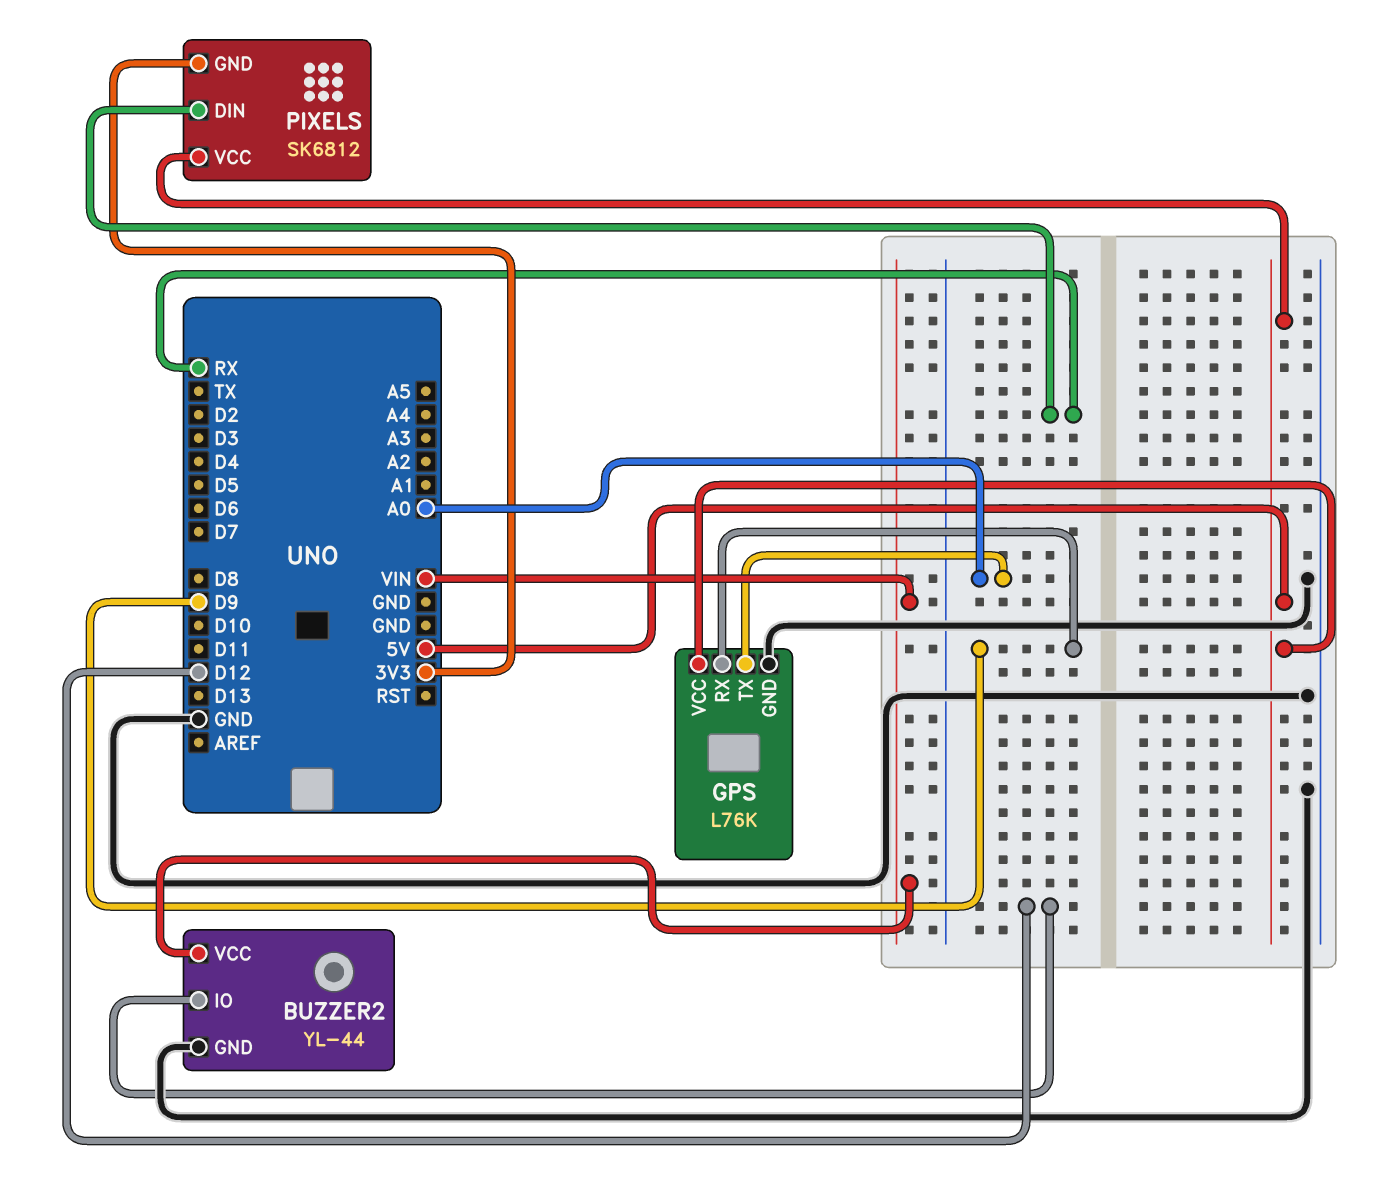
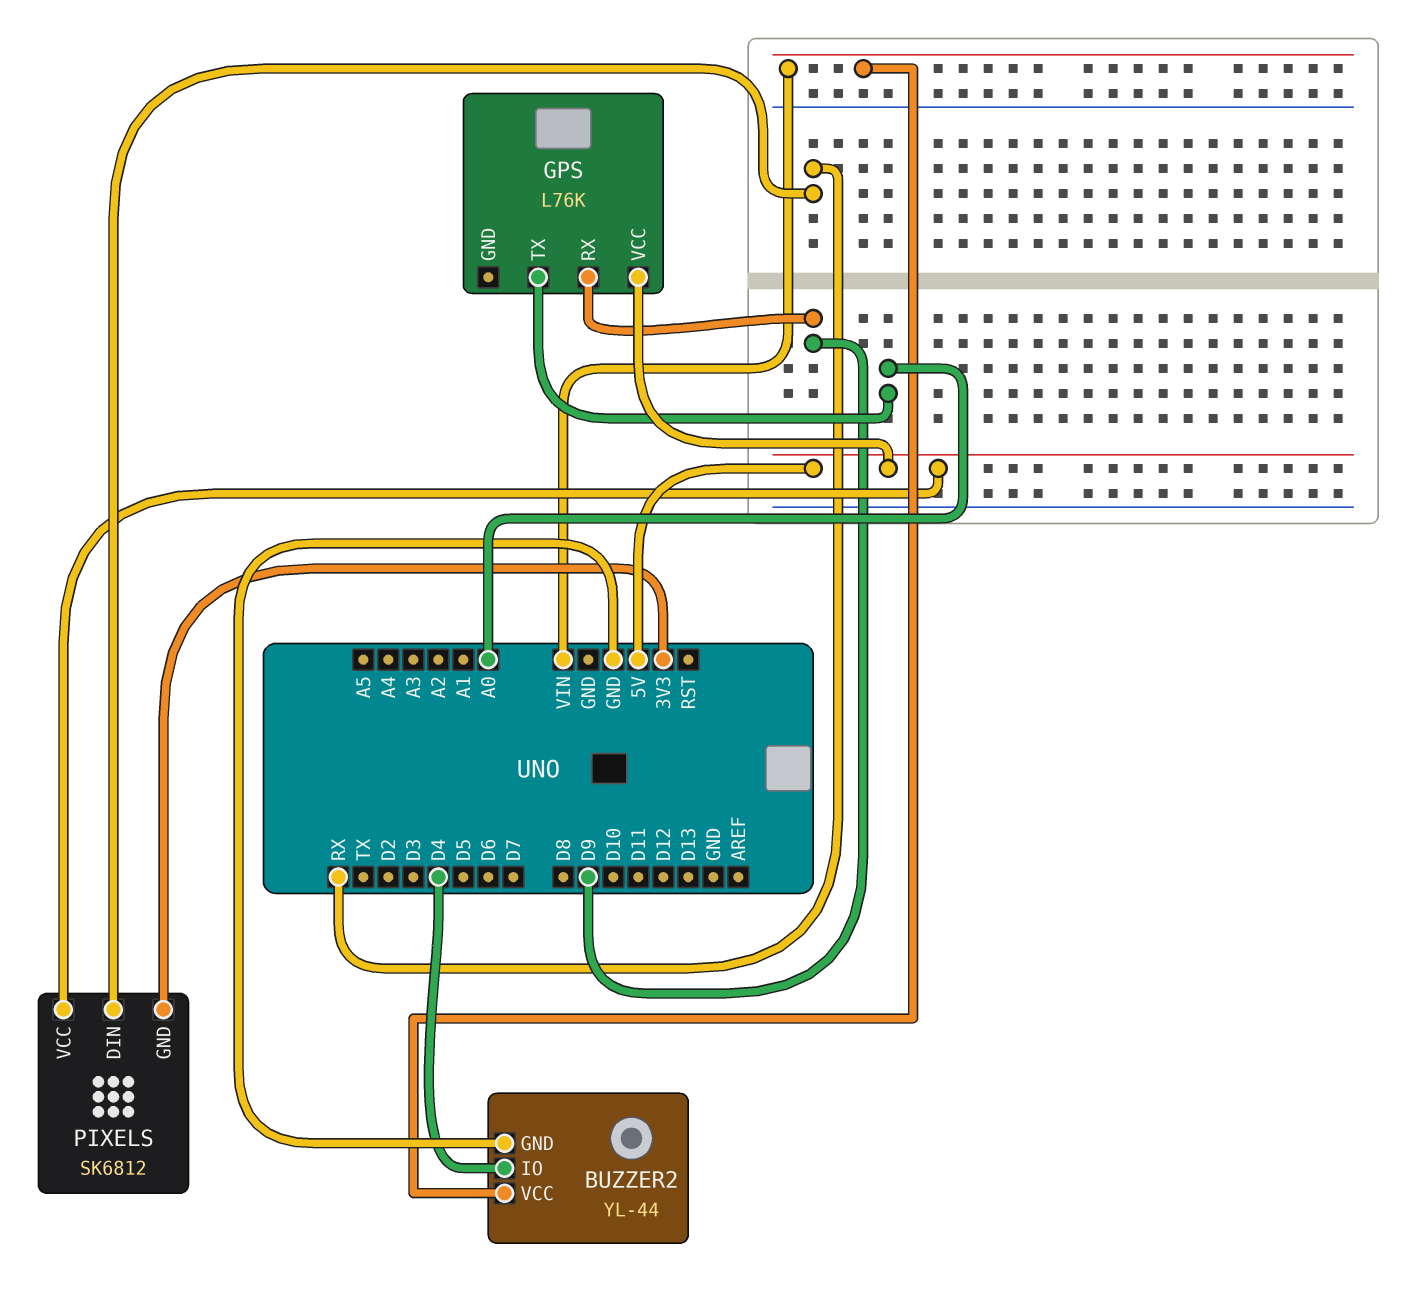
BUZZER2 pin IO: D12 -> D4
GPS pin GND: GND -> none

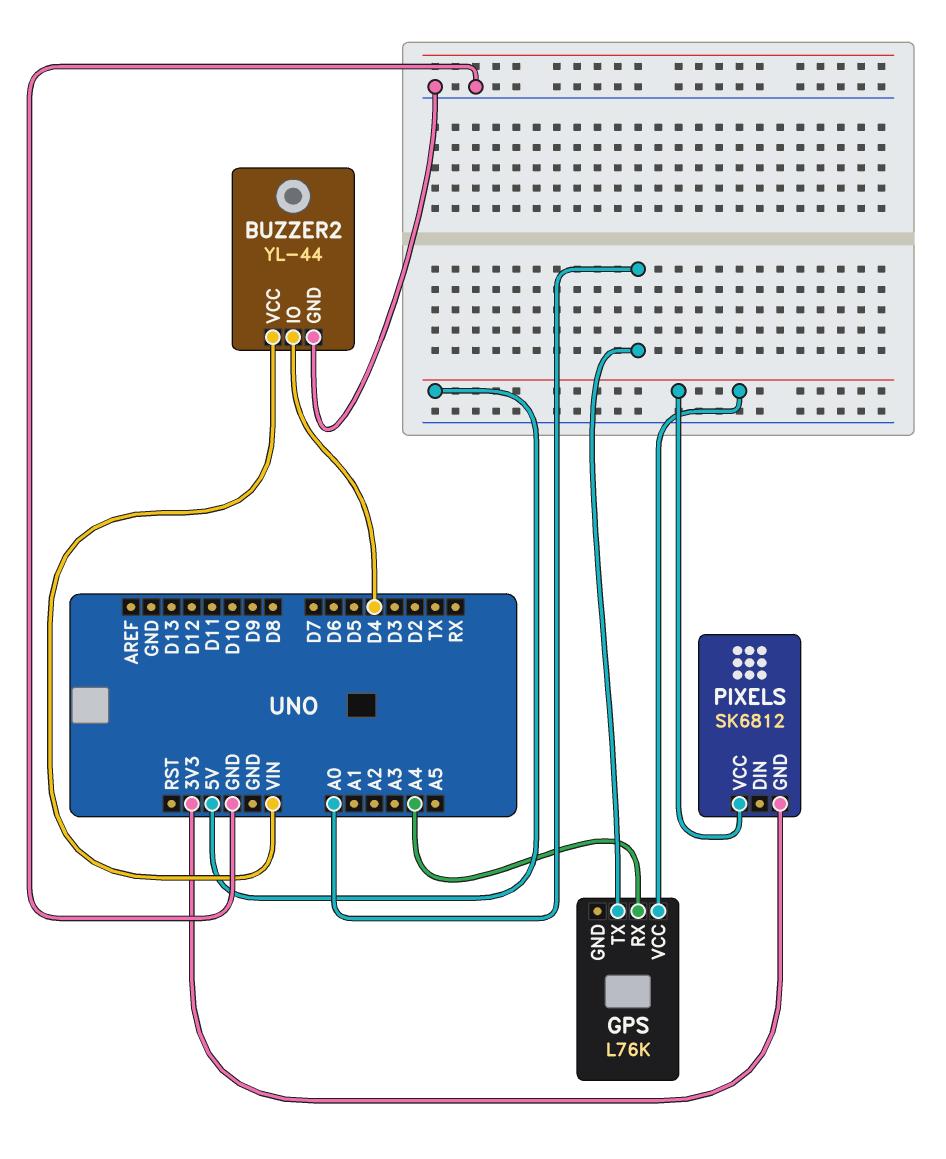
GPS pin RX: D9 -> A4
PIXELS pin DIN: RX -> none

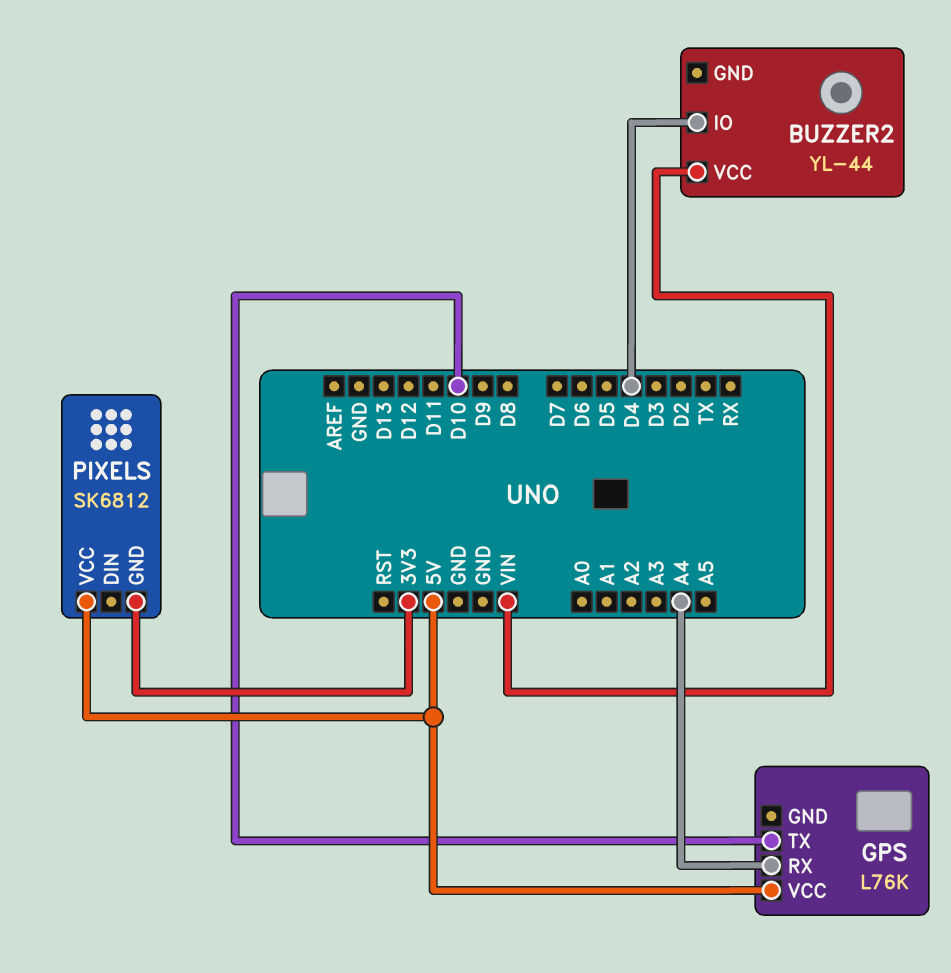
BUZZER2 pin GND: GND -> none
GPS pin TX: A0 -> D10

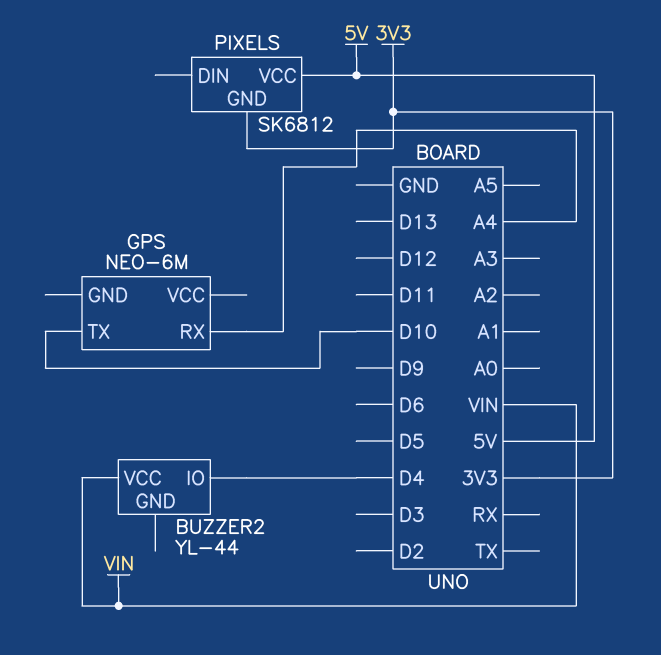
GPS: L76K -> NEO-6M
GPS pin VCC: 5V -> none

